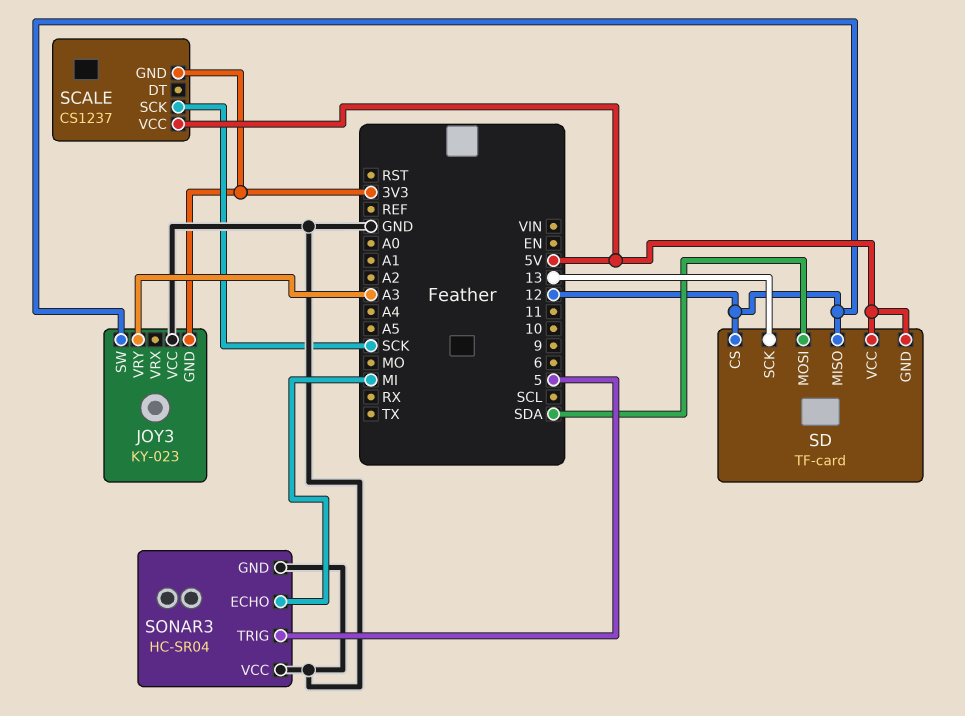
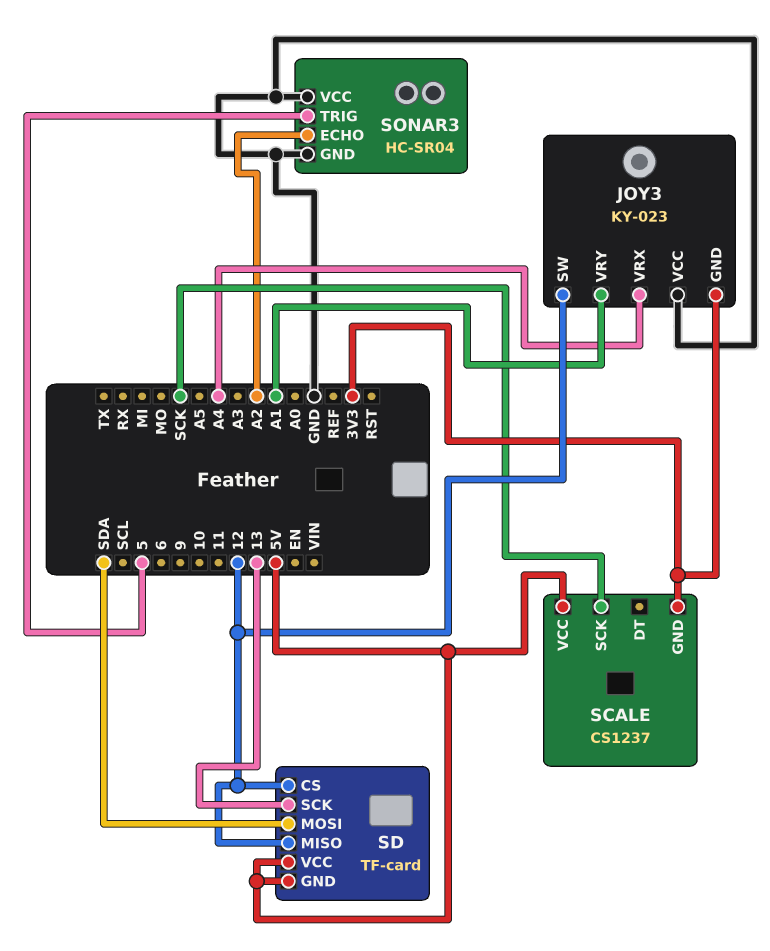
JOY3 pin VRX: none -> A4
JOY3 pin VRY: A3 -> A1
SONAR3 pin ECHO: MI -> A2

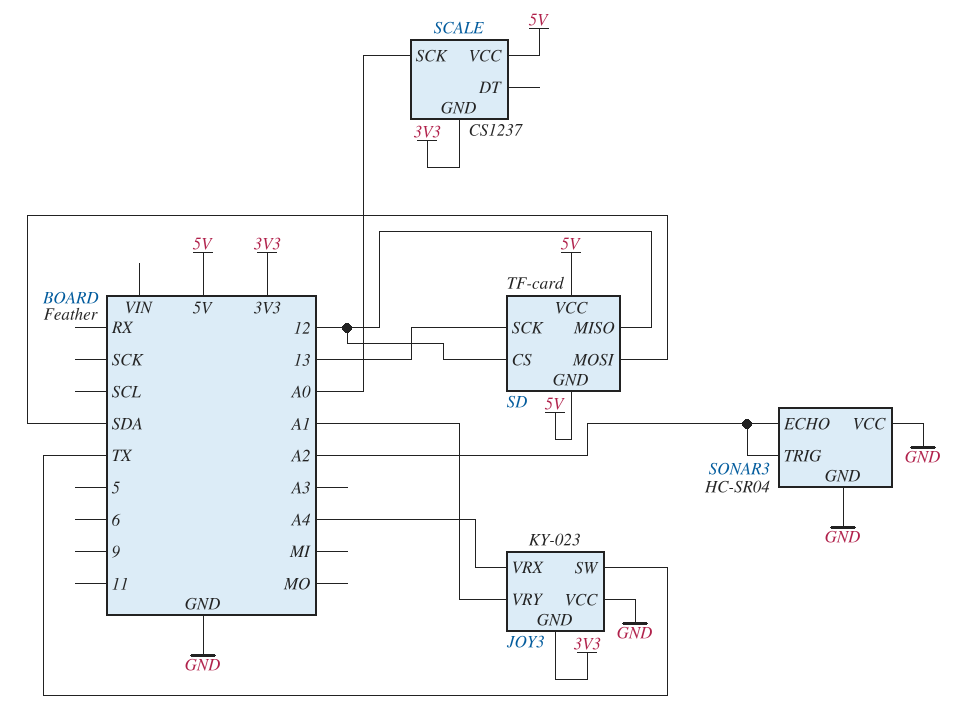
JOY3 pin SW: 12 -> TX
SCALE pin SCK: SCK -> A0
SONAR3 pin TRIG: 5 -> A2

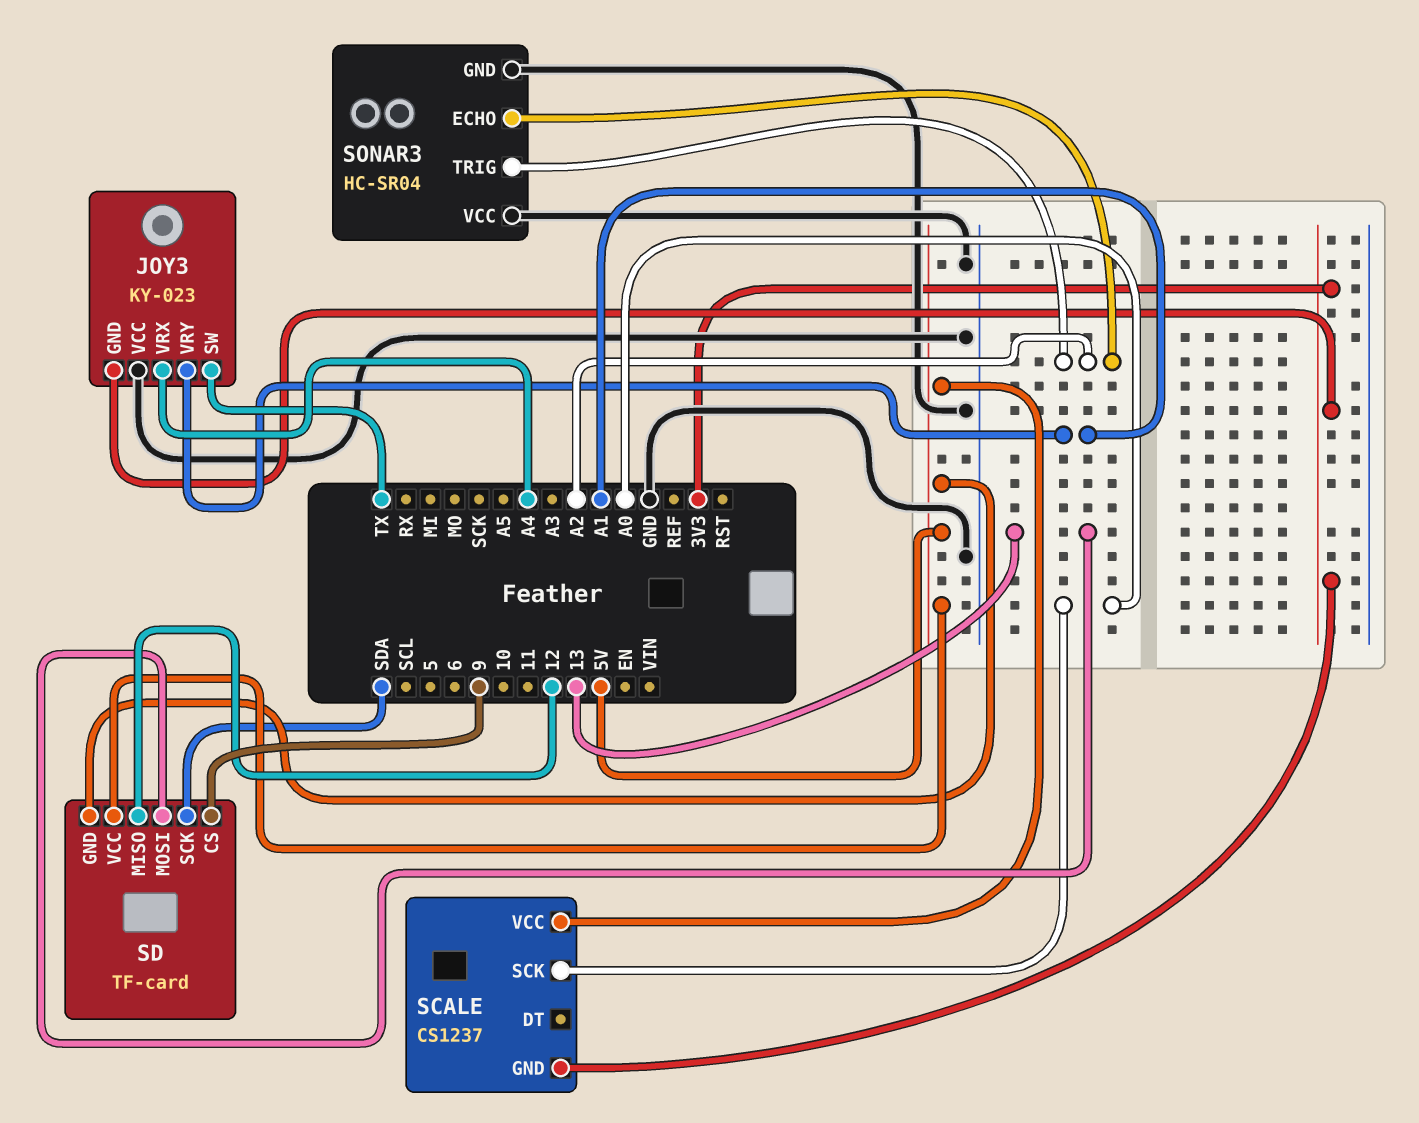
SD pin CS: 12 -> 9
SD pin MOSI: SDA -> 13
SD pin SCK: 13 -> SDA

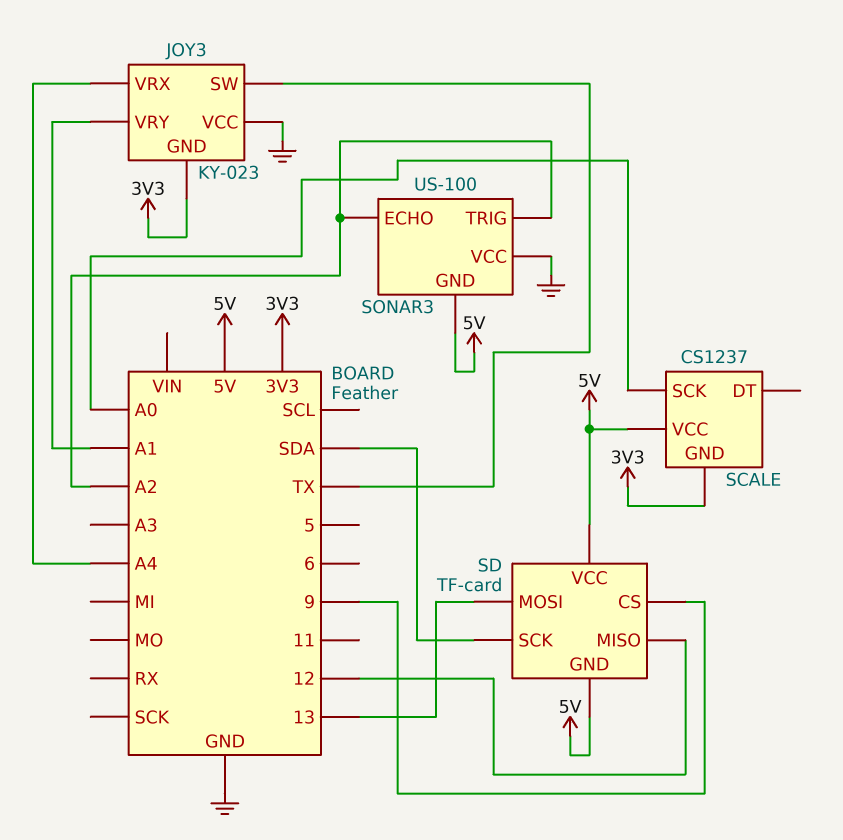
SONAR3: HC-SR04 -> US-100
SONAR3 pin GND: GND -> 5V

